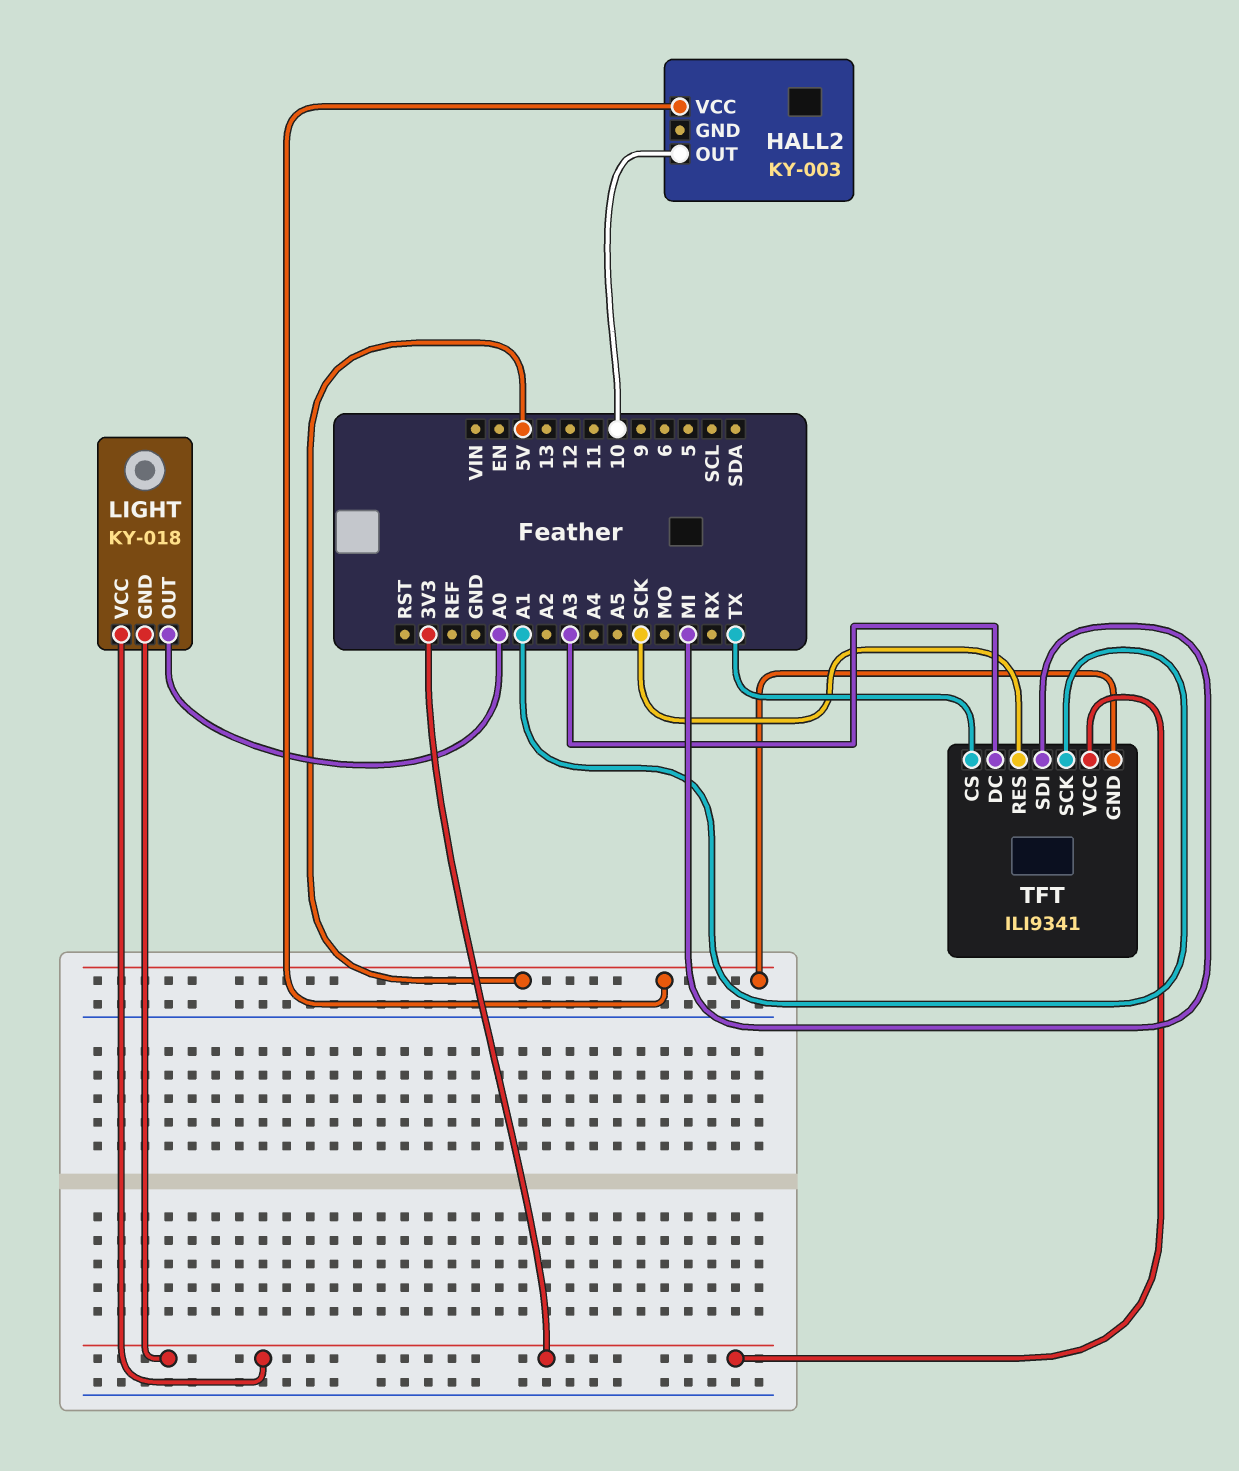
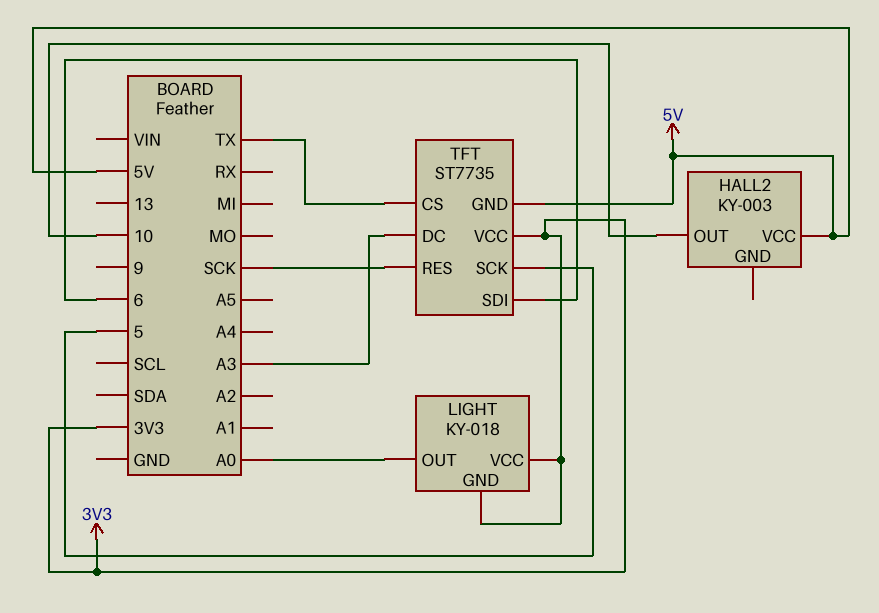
TFT: ILI9341 -> ST7735
TFT pin SCK: A1 -> 5
TFT pin SDI: MI -> 6

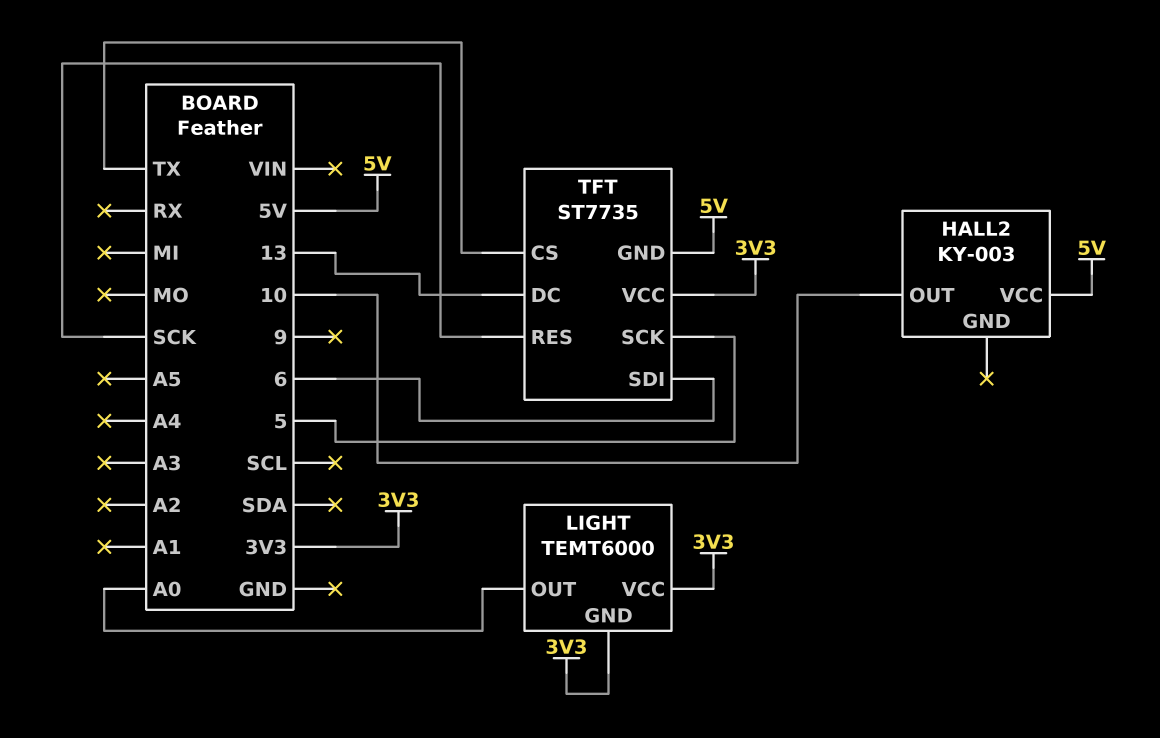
LIGHT: KY-018 -> TEMT6000
TFT pin DC: A3 -> 13

